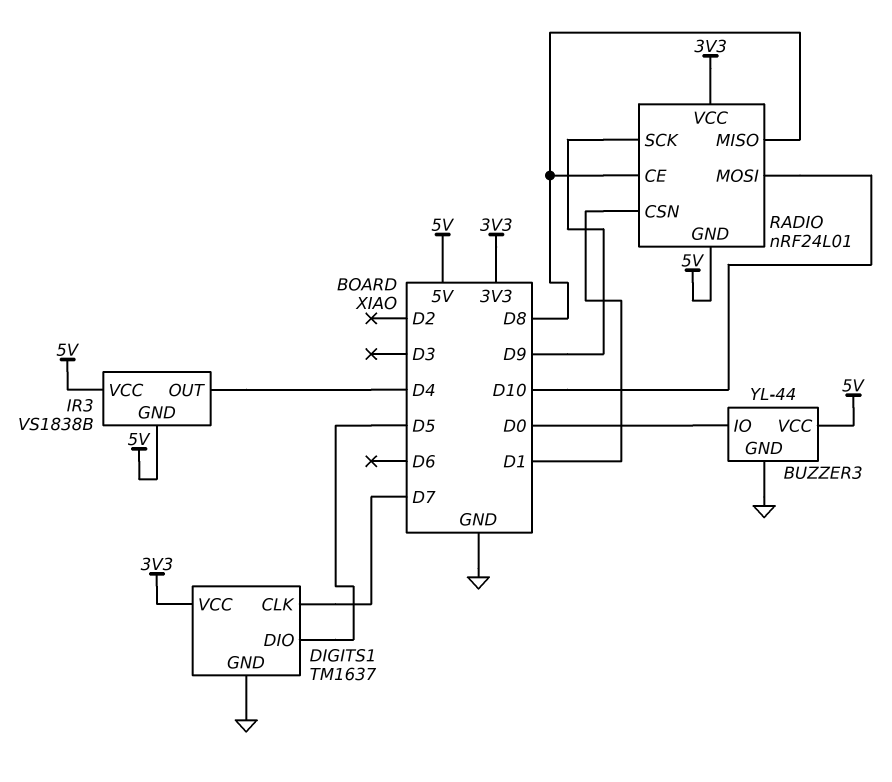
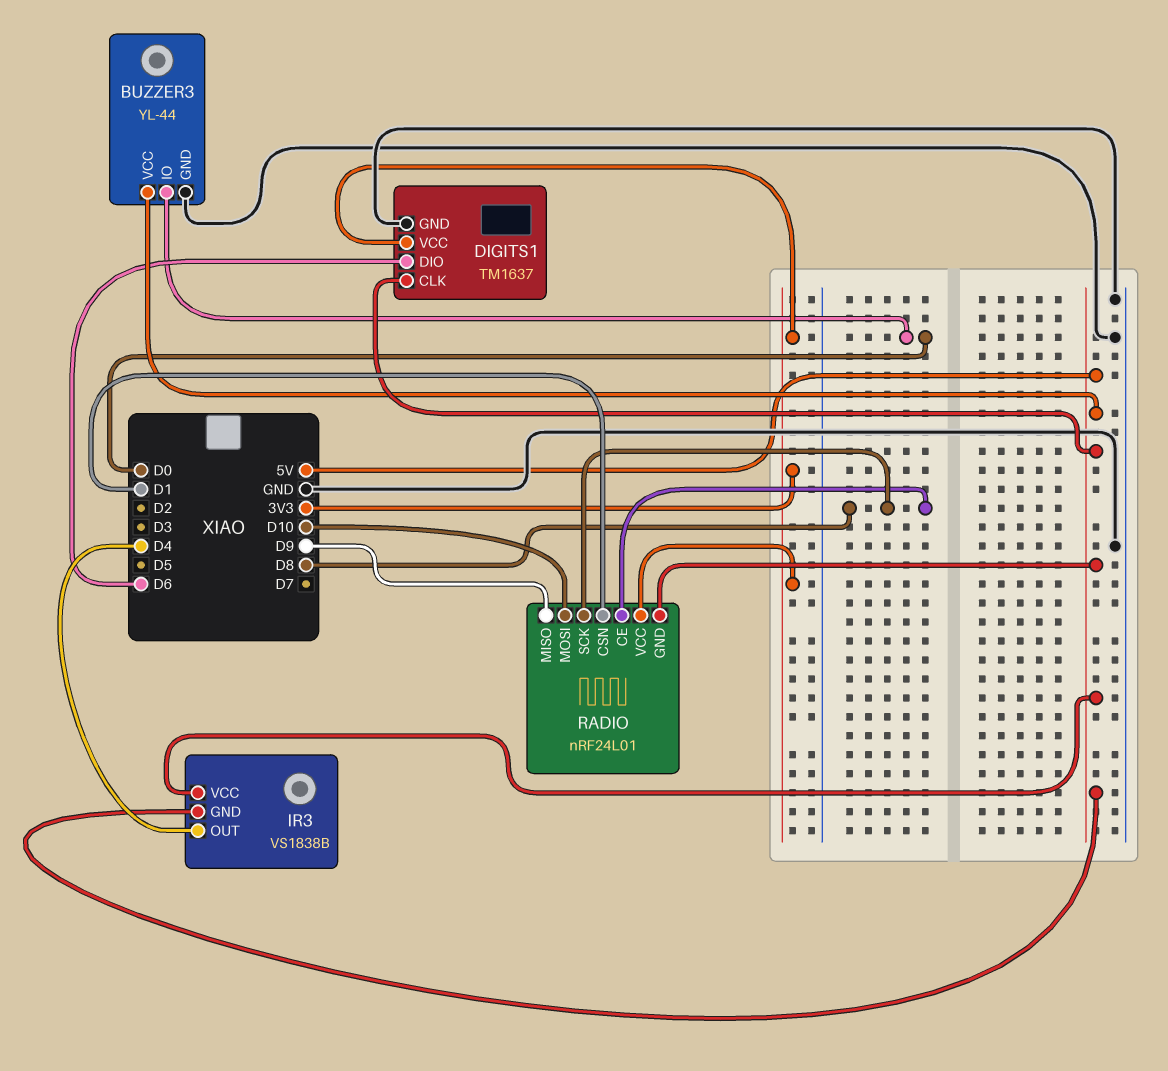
DIGITS1 pin CLK: D7 -> 5V
DIGITS1 pin DIO: D5 -> D6
RADIO pin MISO: D8 -> D9
RADIO pin SCK: D9 -> D8

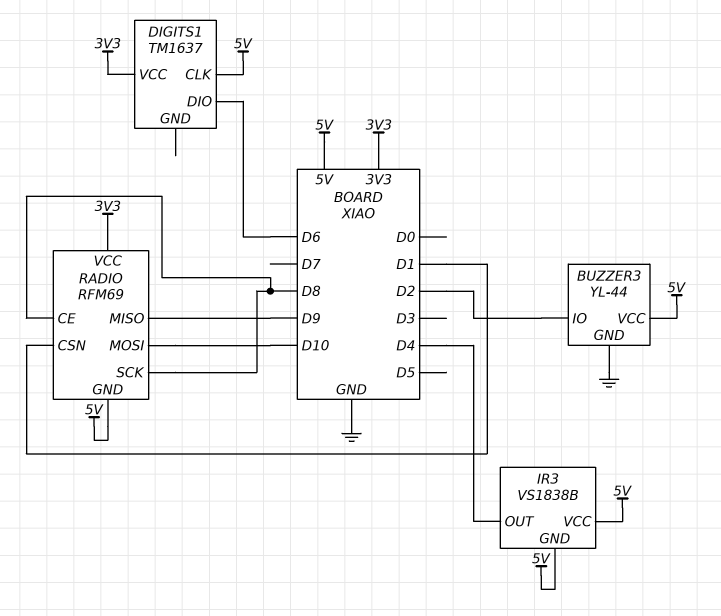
BUZZER3 pin IO: D0 -> D2
DIGITS1 pin GND: GND -> none
RADIO: nRF24L01 -> RFM69

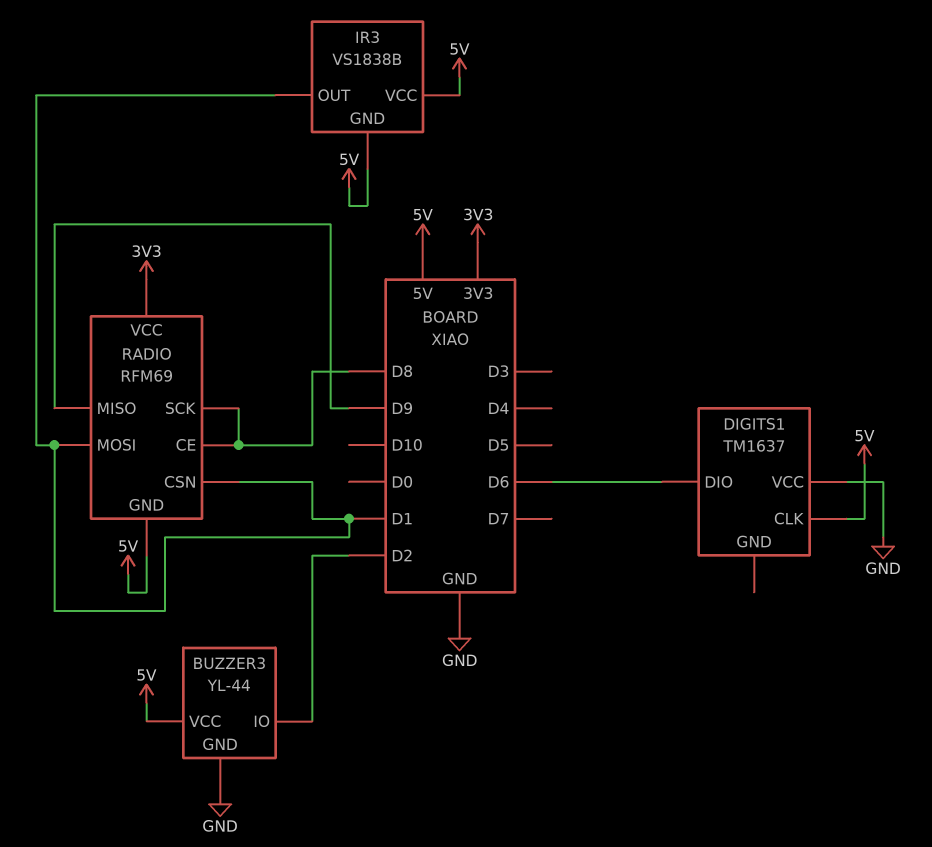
DIGITS1 pin VCC: 3V3 -> GND
IR3 pin OUT: D4 -> D1
RADIO pin MOSI: D10 -> D1

